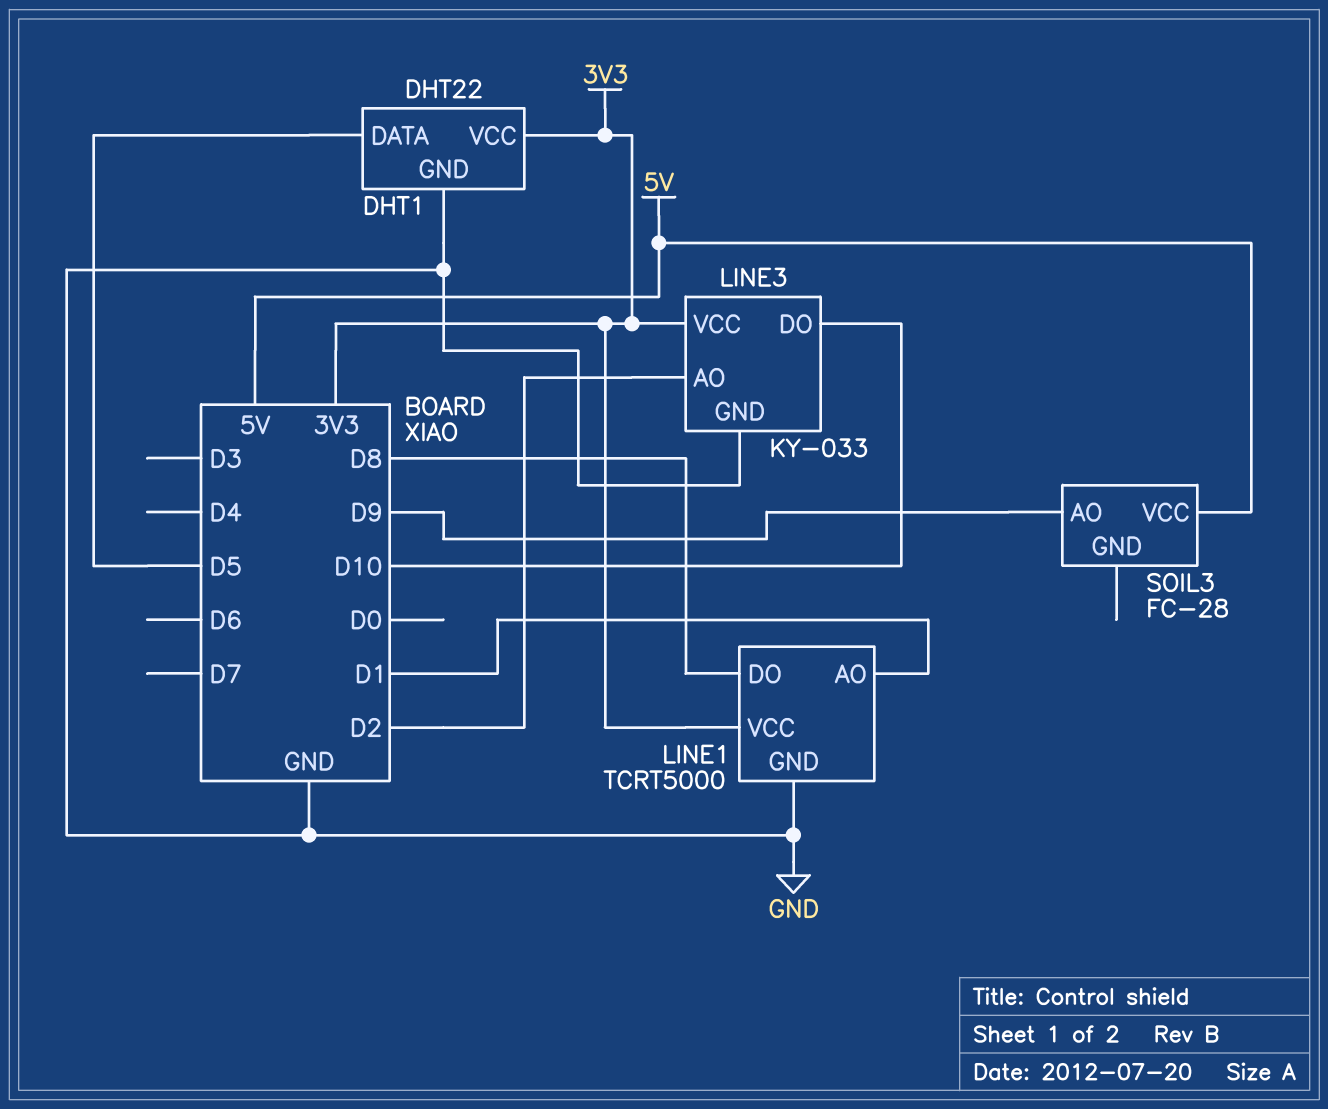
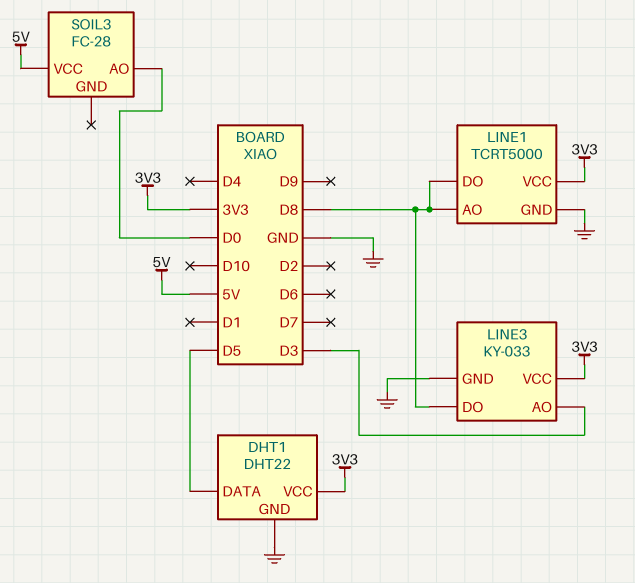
LINE1 pin AO: D1 -> D8
LINE3 pin AO: D2 -> D3
LINE3 pin DO: D10 -> D8
SOIL3 pin AO: D9 -> D0

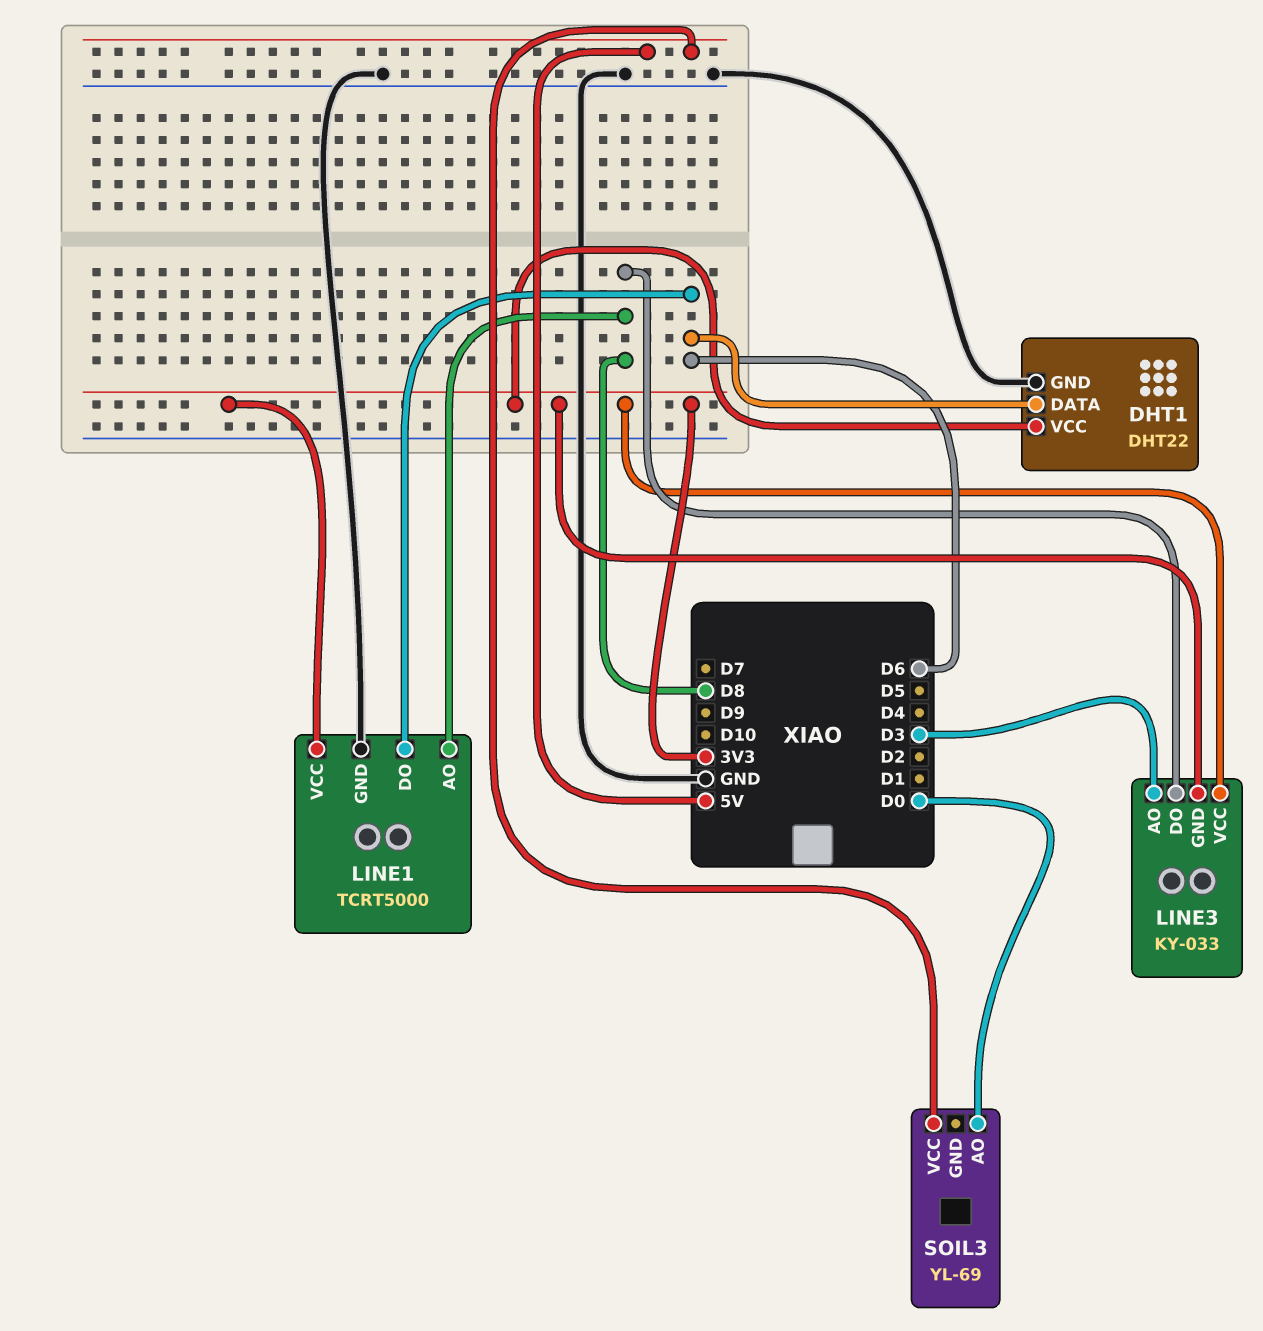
DHT1 pin DATA: D5 -> D6
LINE1 pin DO: D8 -> D6
LINE3 pin GND: GND -> 3V3
SOIL3: FC-28 -> YL-69

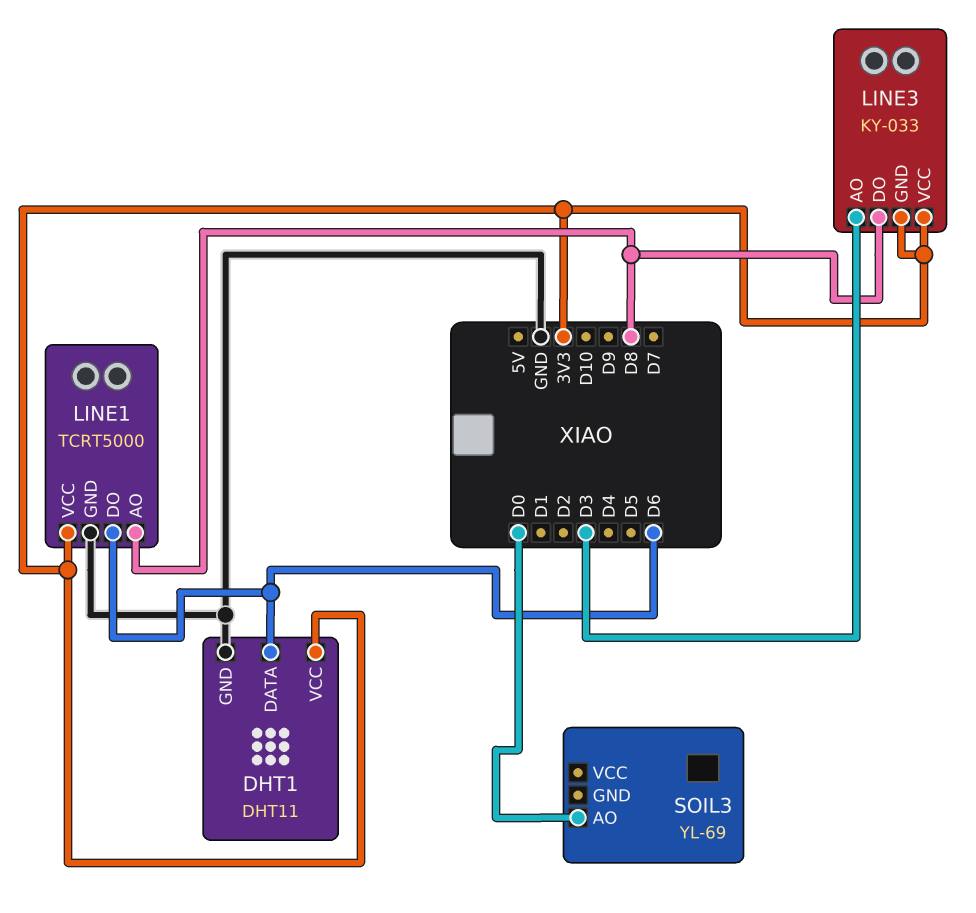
DHT1: DHT22 -> DHT11
SOIL3 pin VCC: 5V -> none

